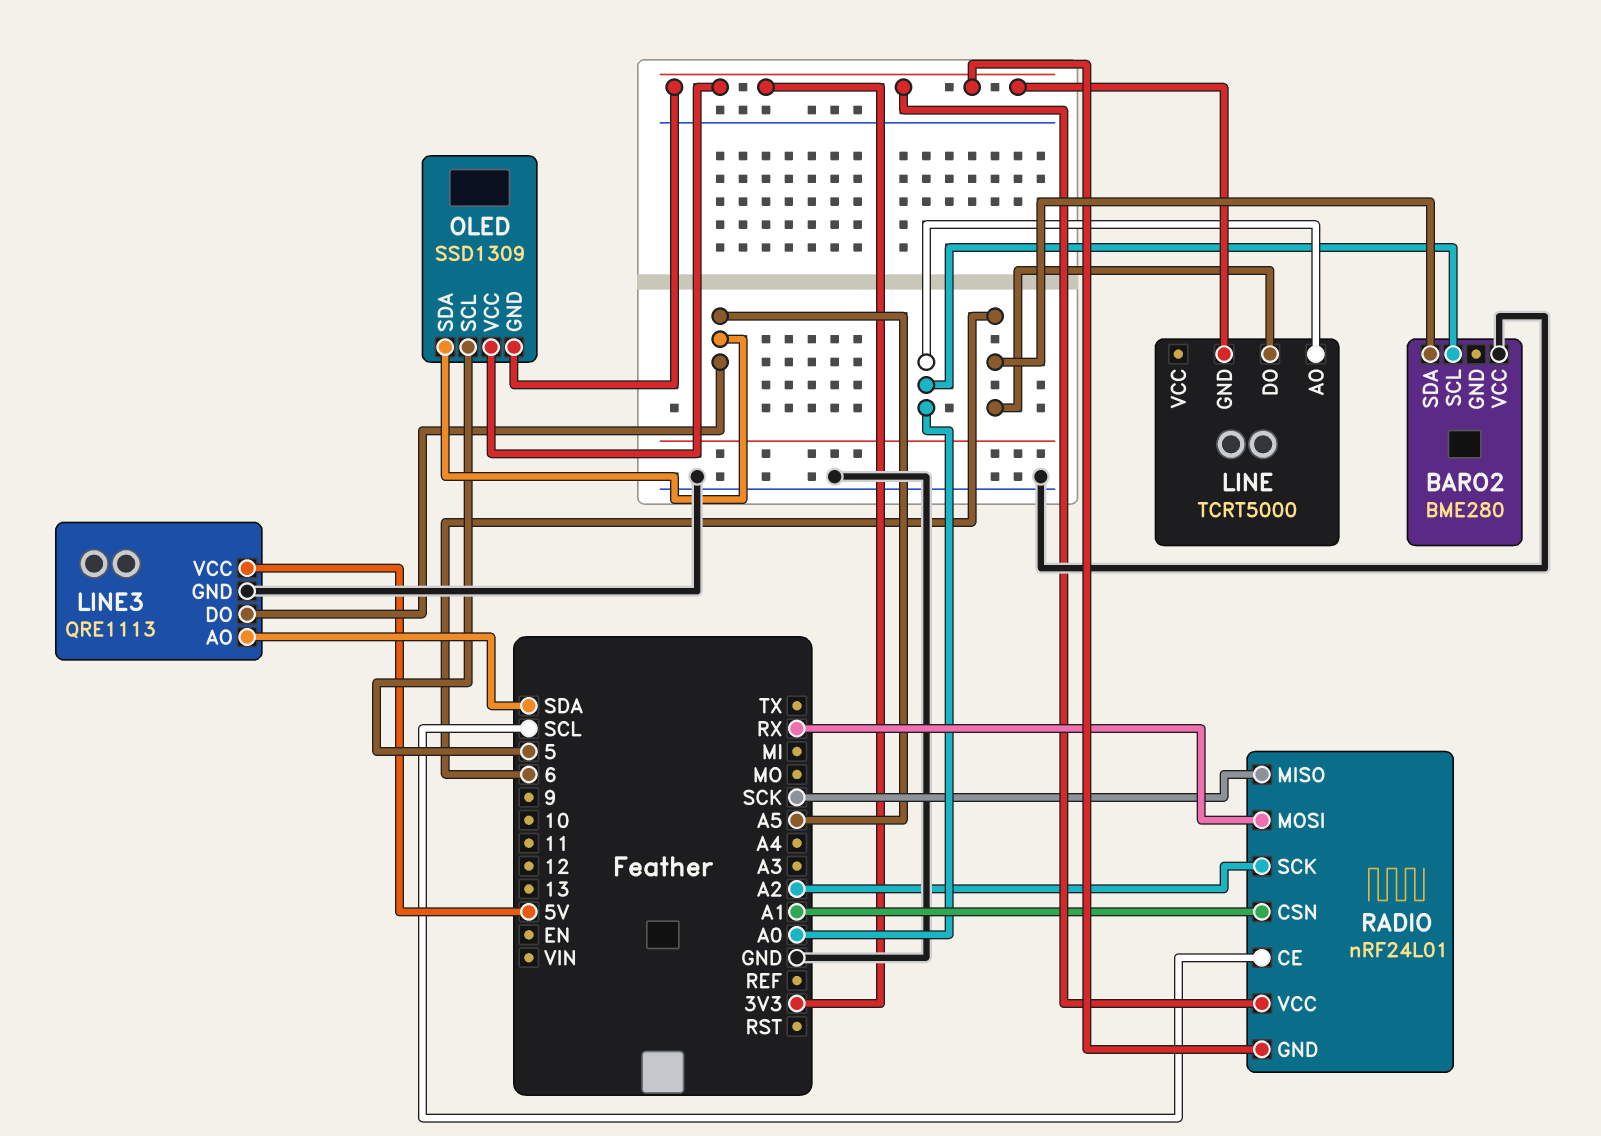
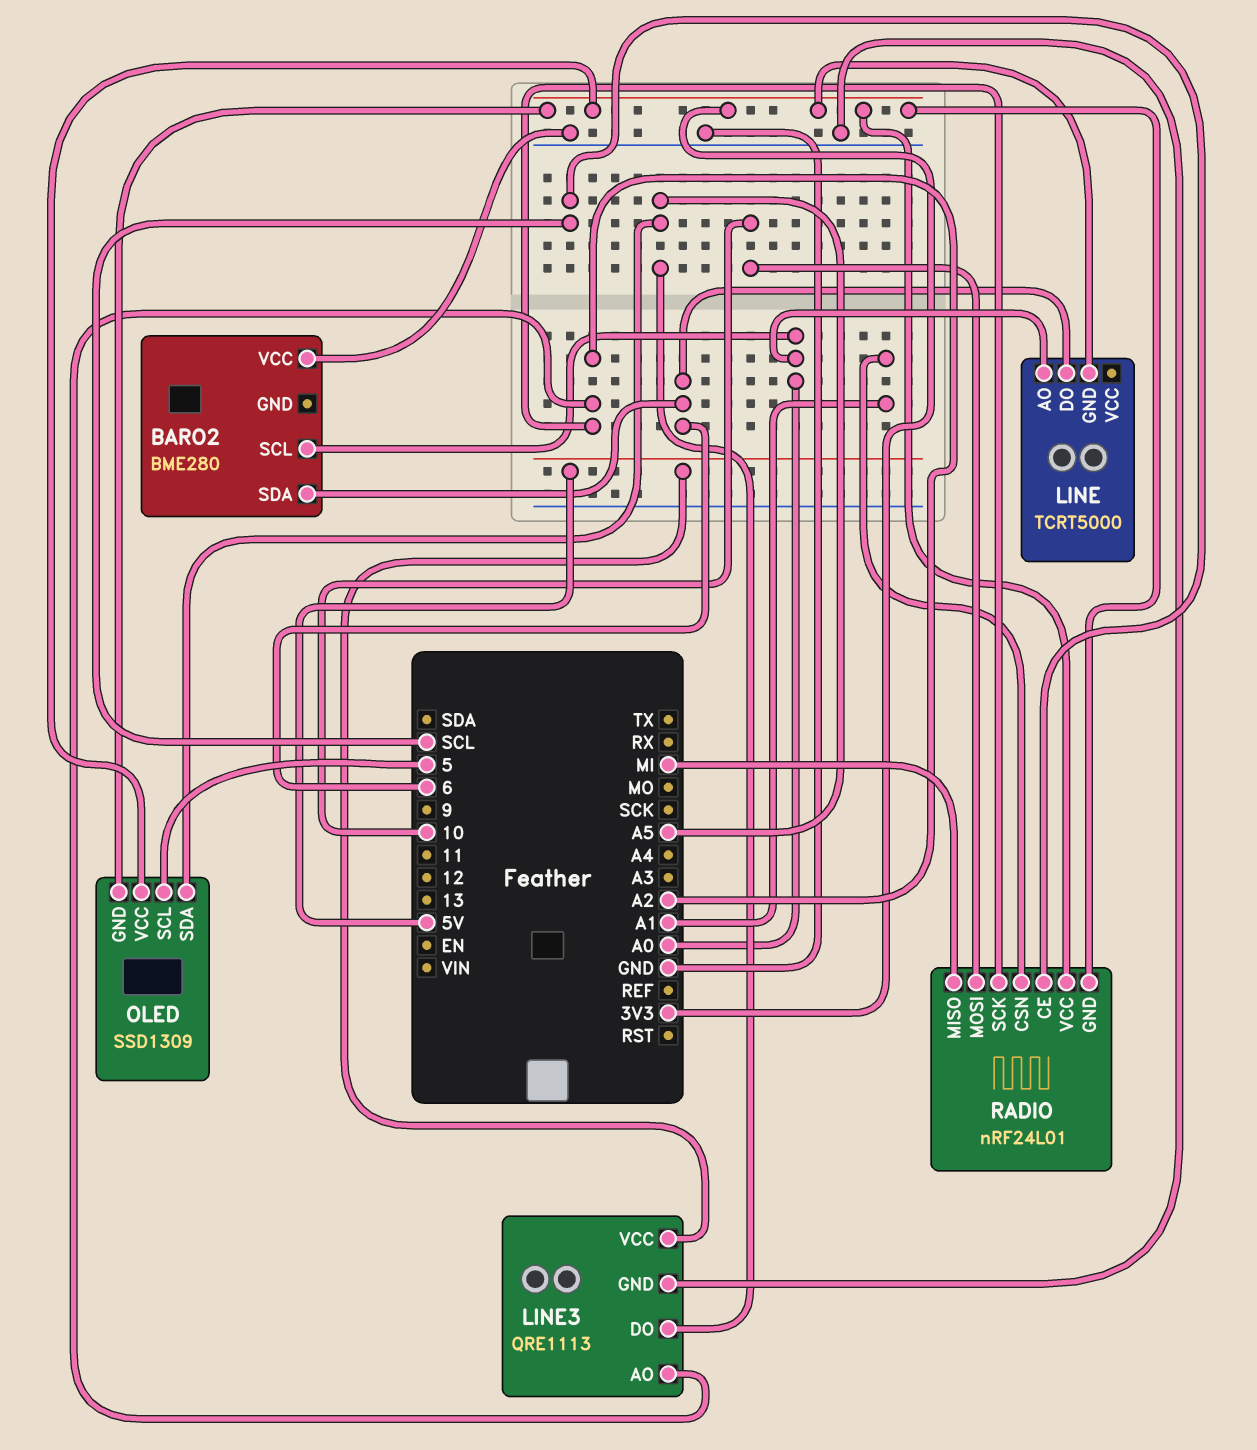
LINE3 pin AO: SDA -> A2
RADIO pin MISO: SCK -> MI
RADIO pin MOSI: RX -> 10

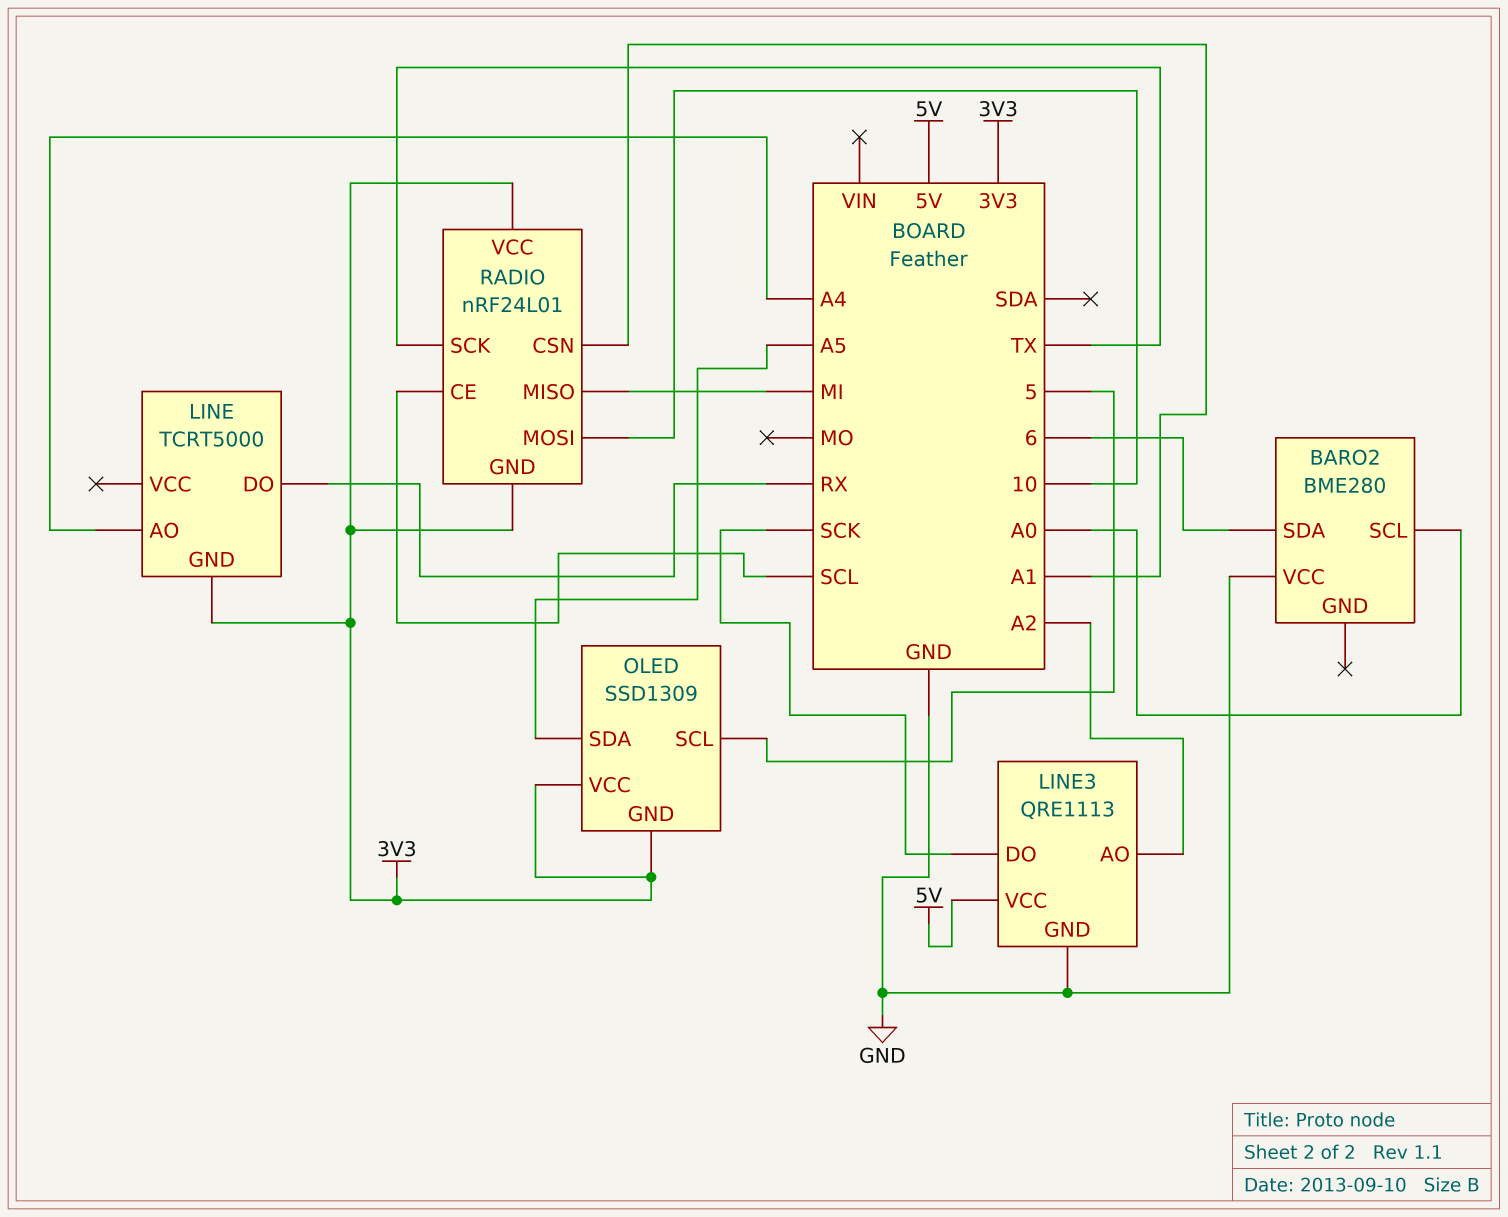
LINE pin AO: A0 -> A4
LINE pin DO: 6 -> RX
LINE3 pin DO: A5 -> SCK
RADIO pin SCK: A2 -> TX

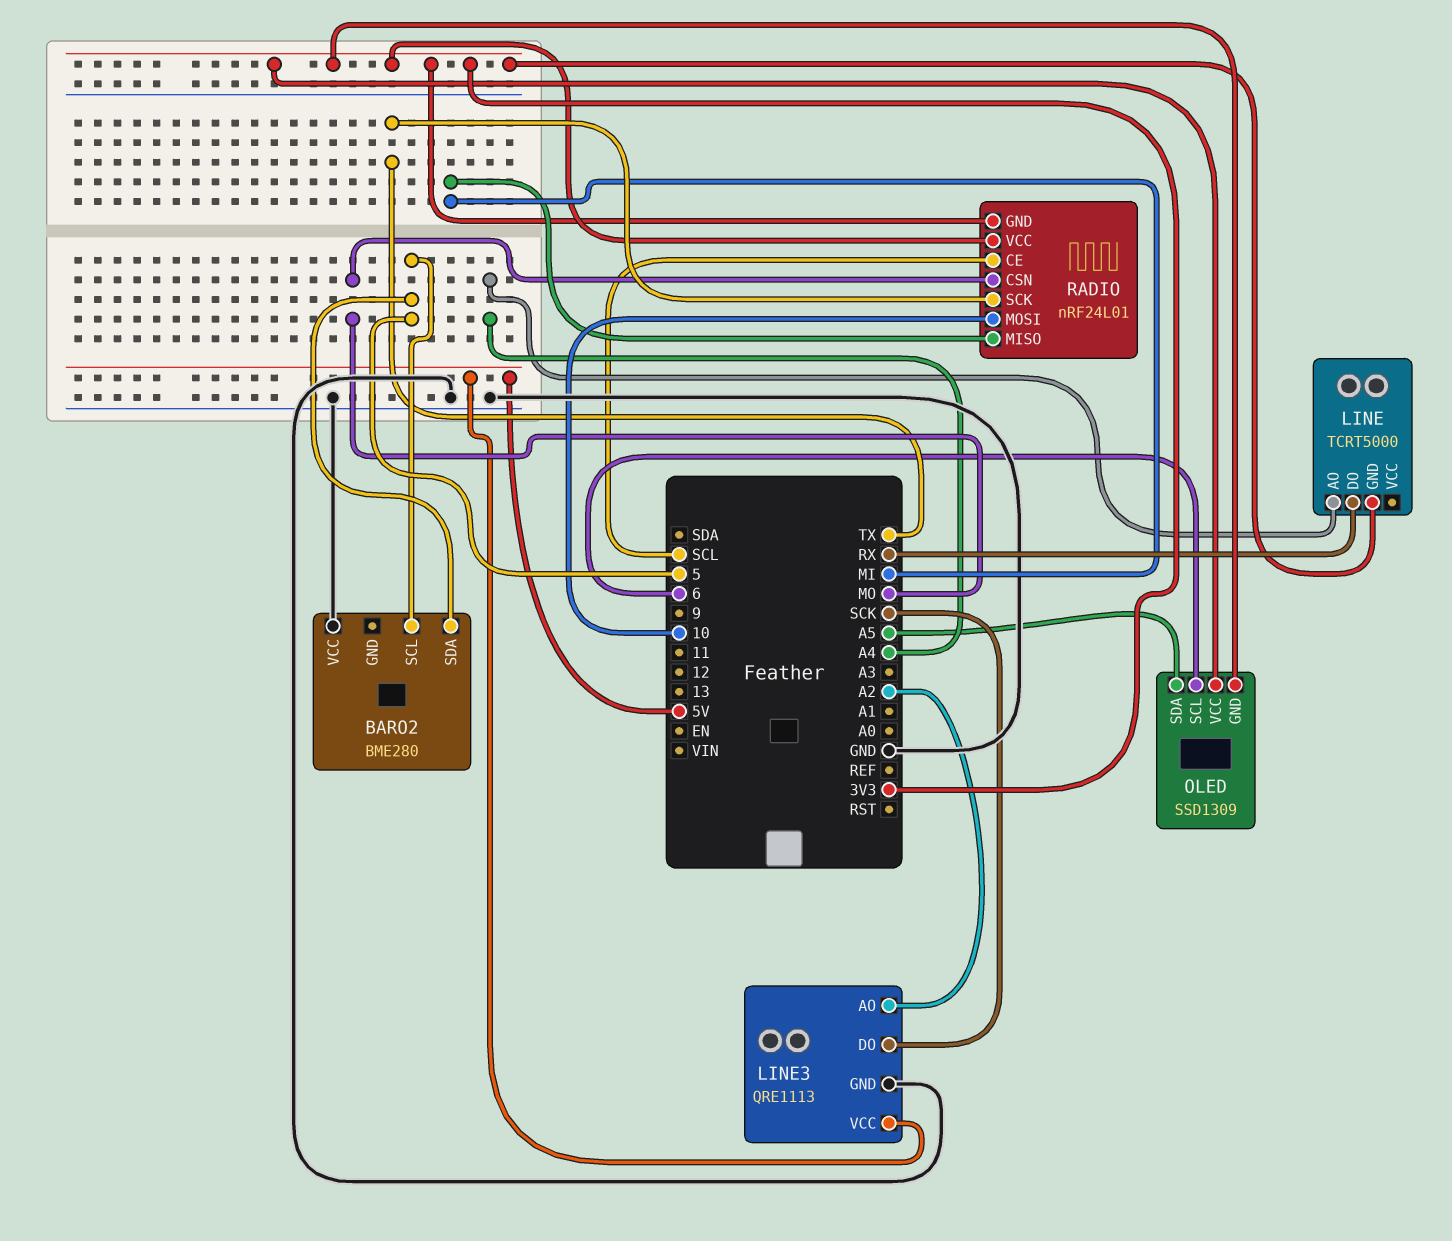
BARO2 pin SCL: A0 -> 5
BARO2 pin SDA: 6 -> 5
OLED pin SCL: 5 -> 6
RADIO pin CSN: A1 -> MO

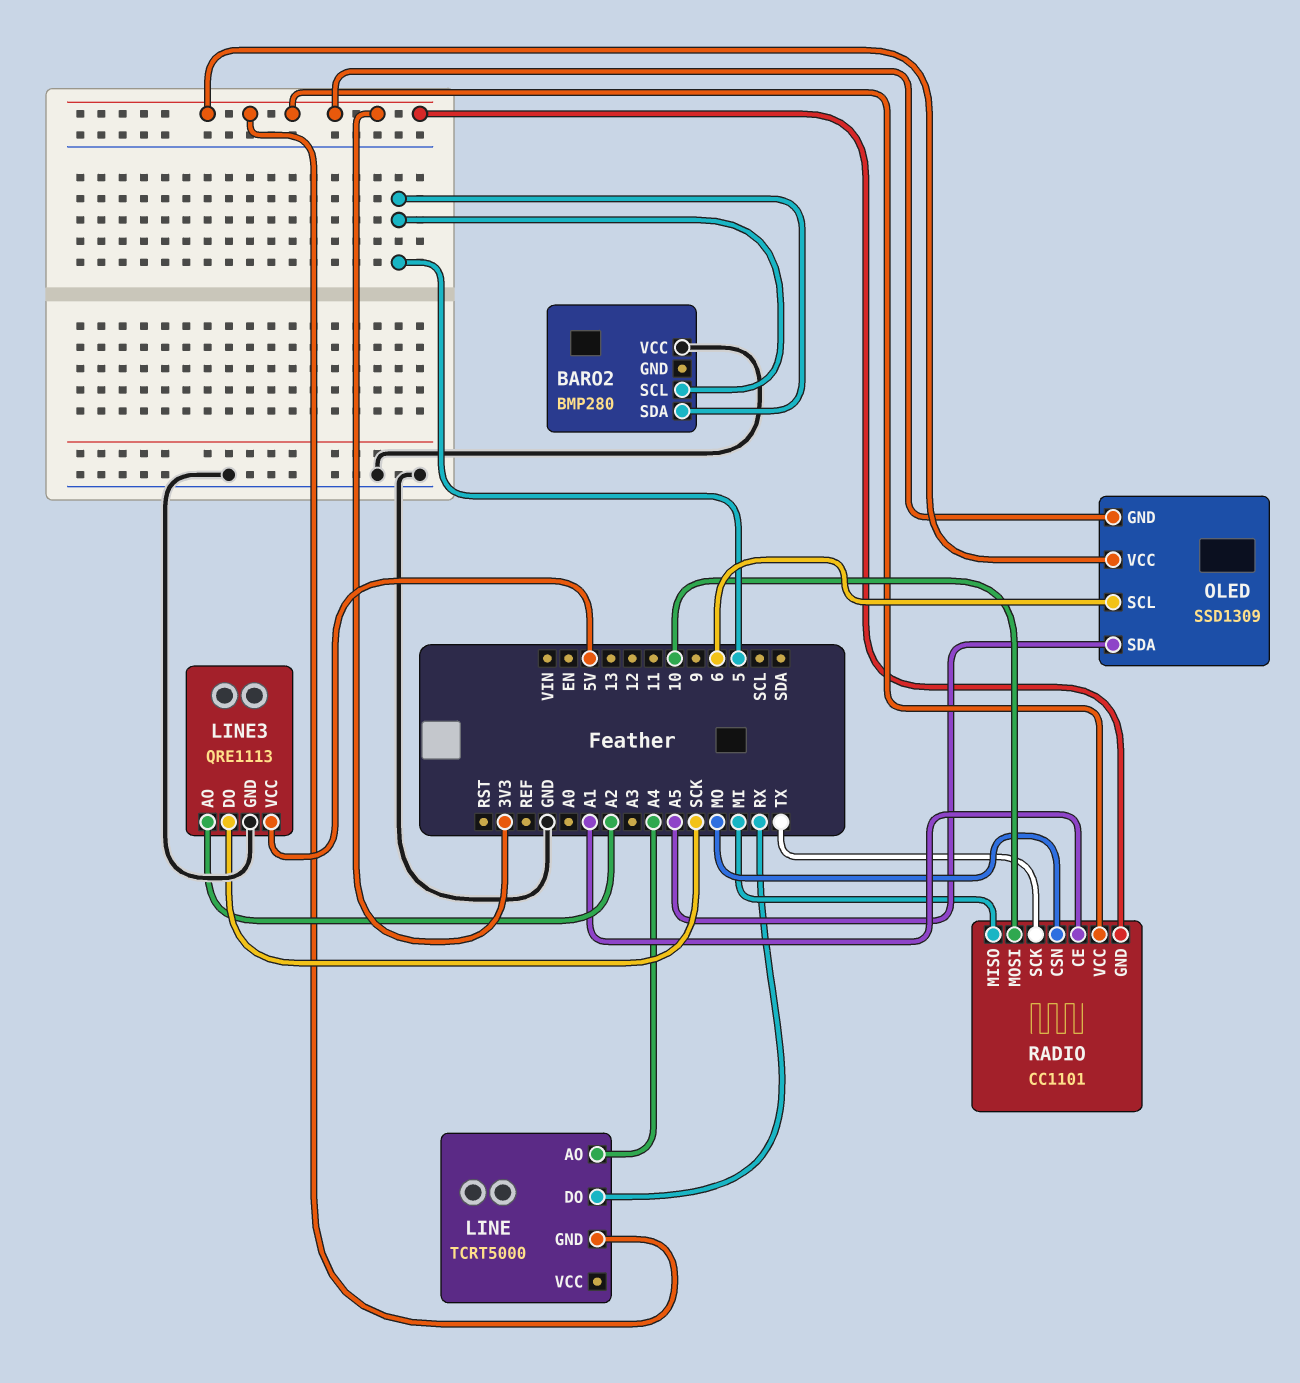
BARO2: BME280 -> BMP280
RADIO: nRF24L01 -> CC1101
RADIO pin CE: SCL -> A1

